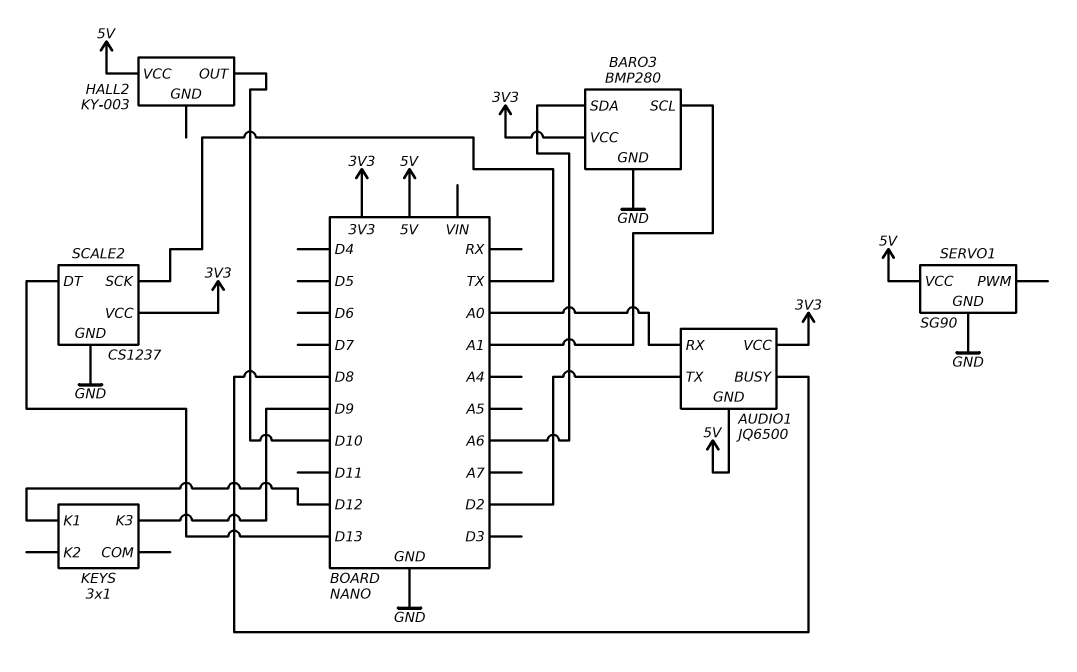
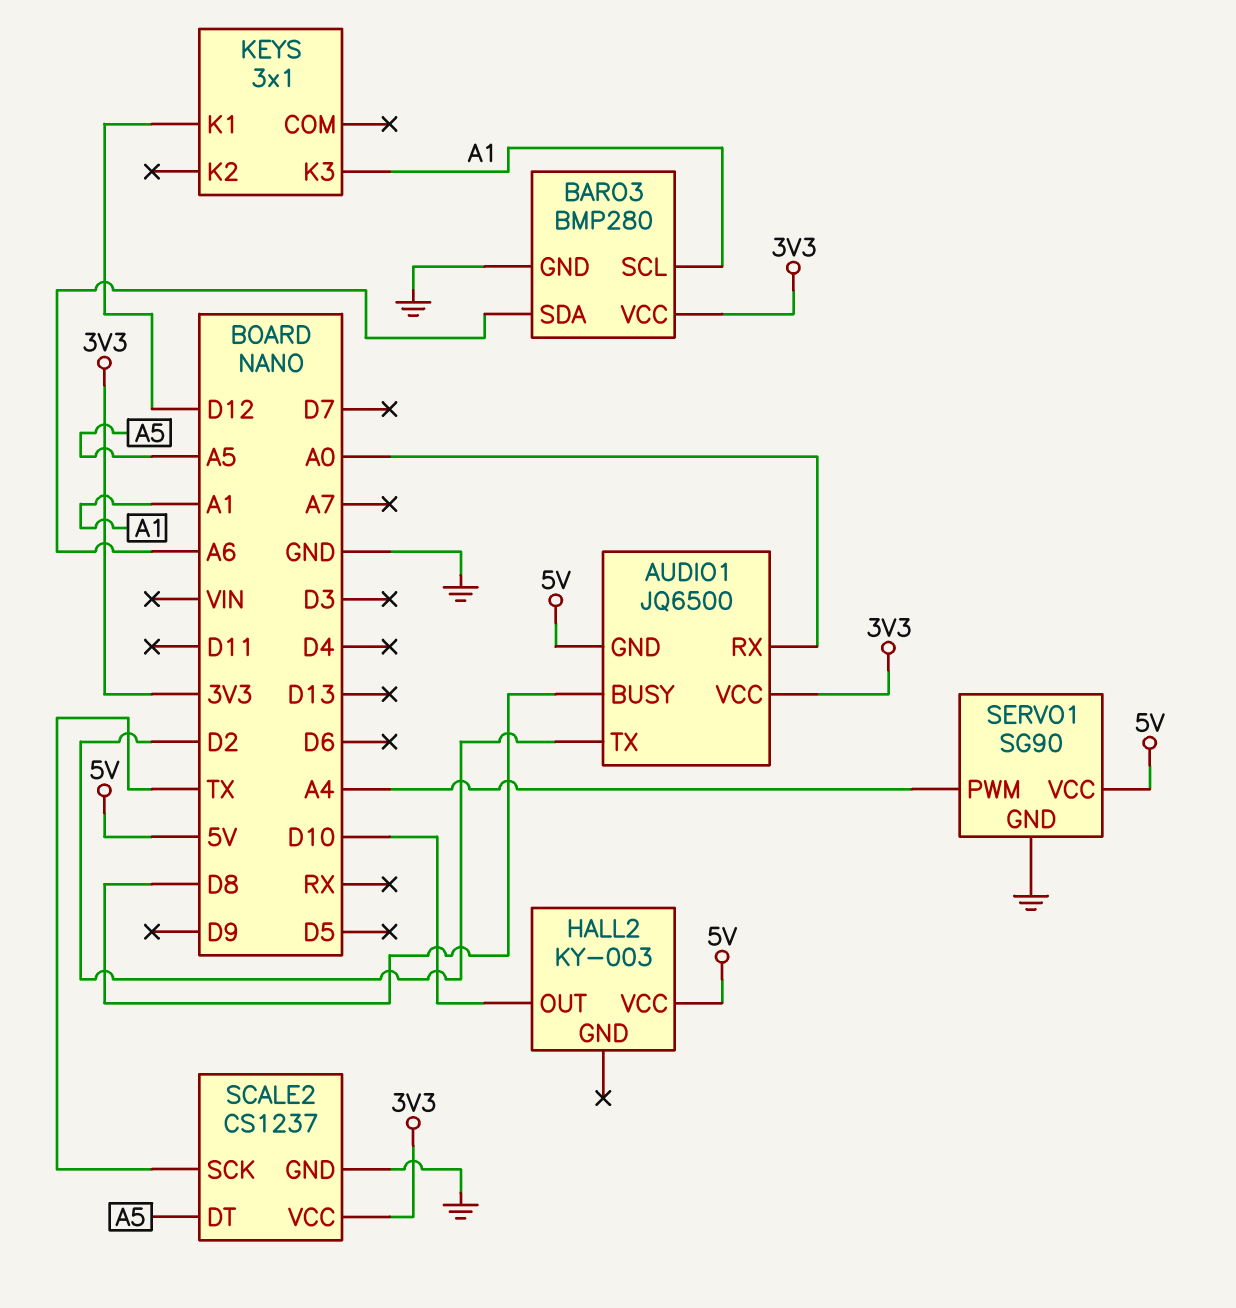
KEYS pin K3: D9 -> A1
SCALE2 pin DT: D13 -> A5
SERVO1 pin PWM: none -> A4

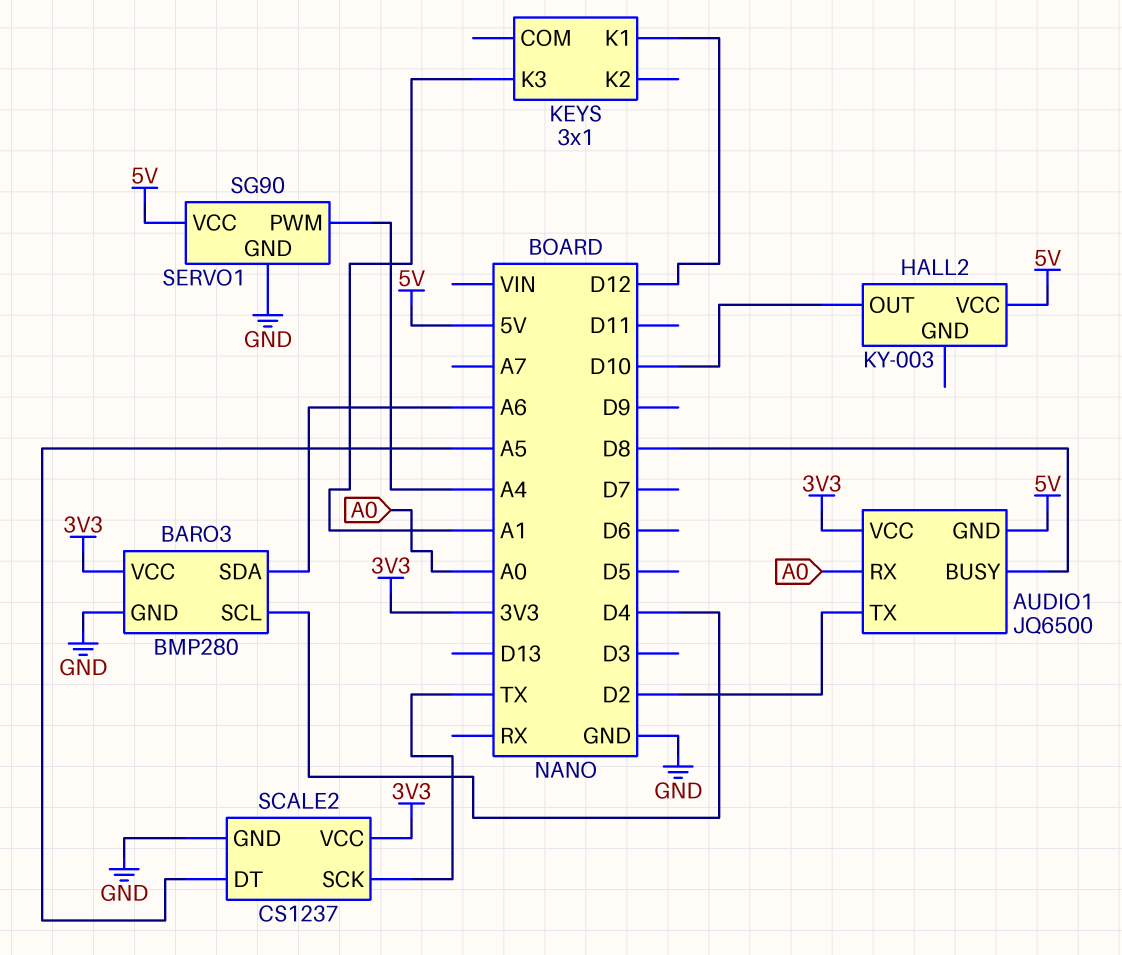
BARO3 pin SCL: A1 -> D4

